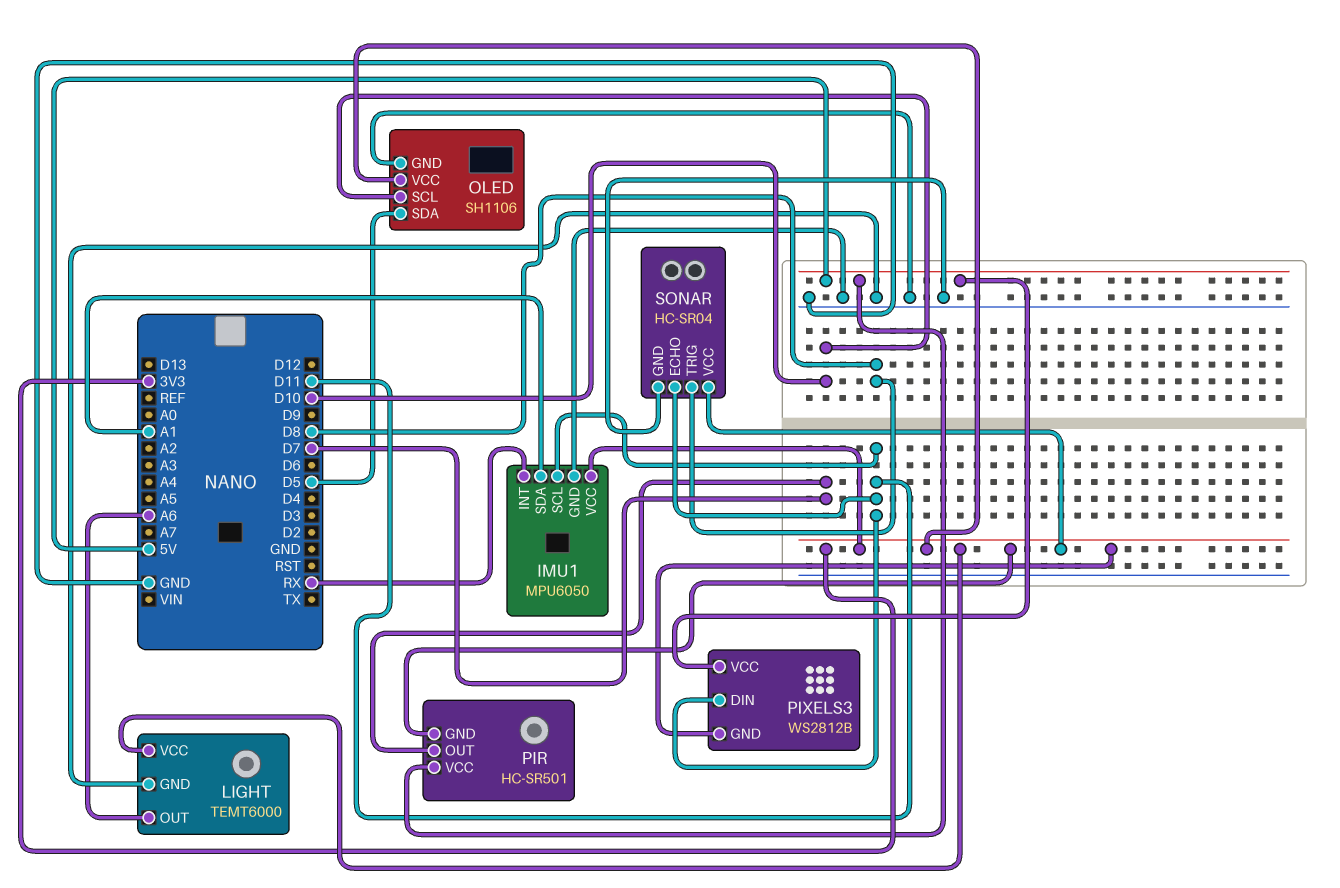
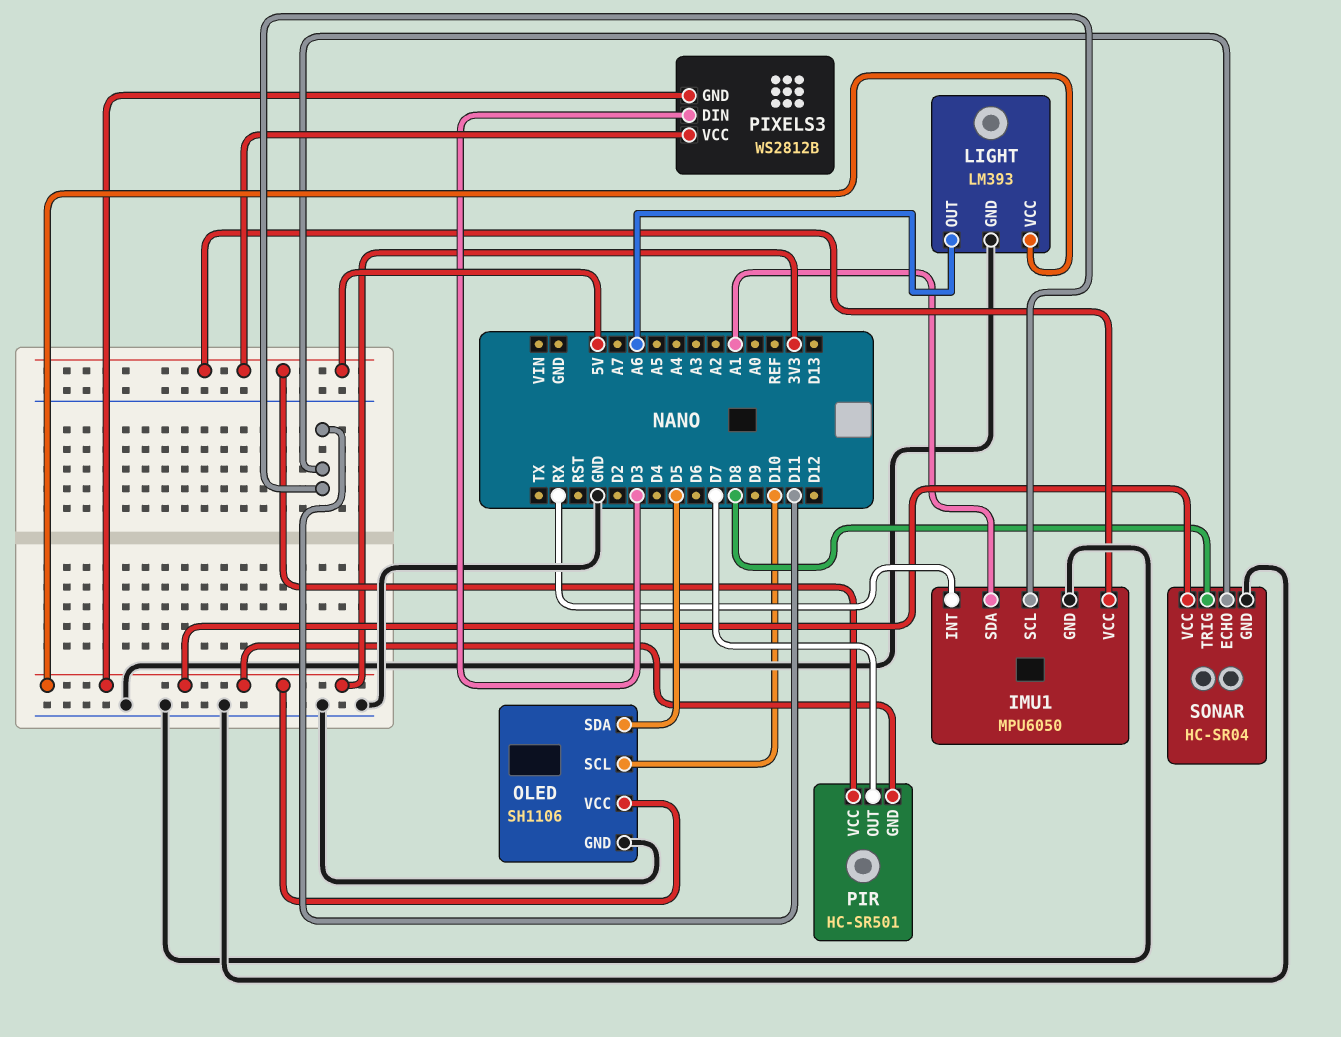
IMU1 pin VCC: 3V3 -> 5V
LIGHT: TEMT6000 -> LM393
PIXELS3 pin DIN: D11 -> D3

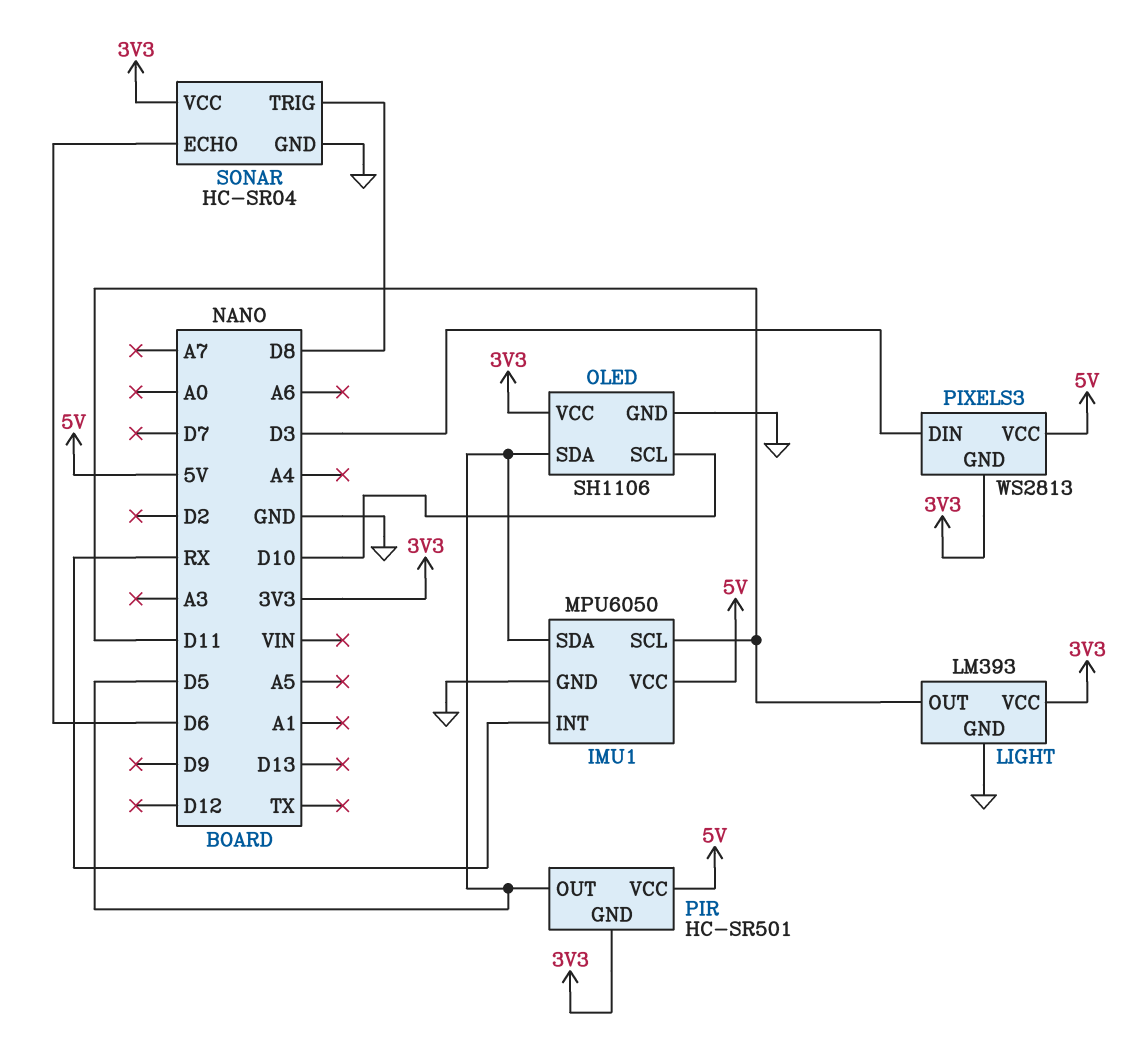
IMU1 pin SDA: A1 -> D5
LIGHT pin OUT: A6 -> D11
PIR pin OUT: D7 -> D5
PIXELS3: WS2812B -> WS2813
SONAR pin ECHO: D11 -> D6

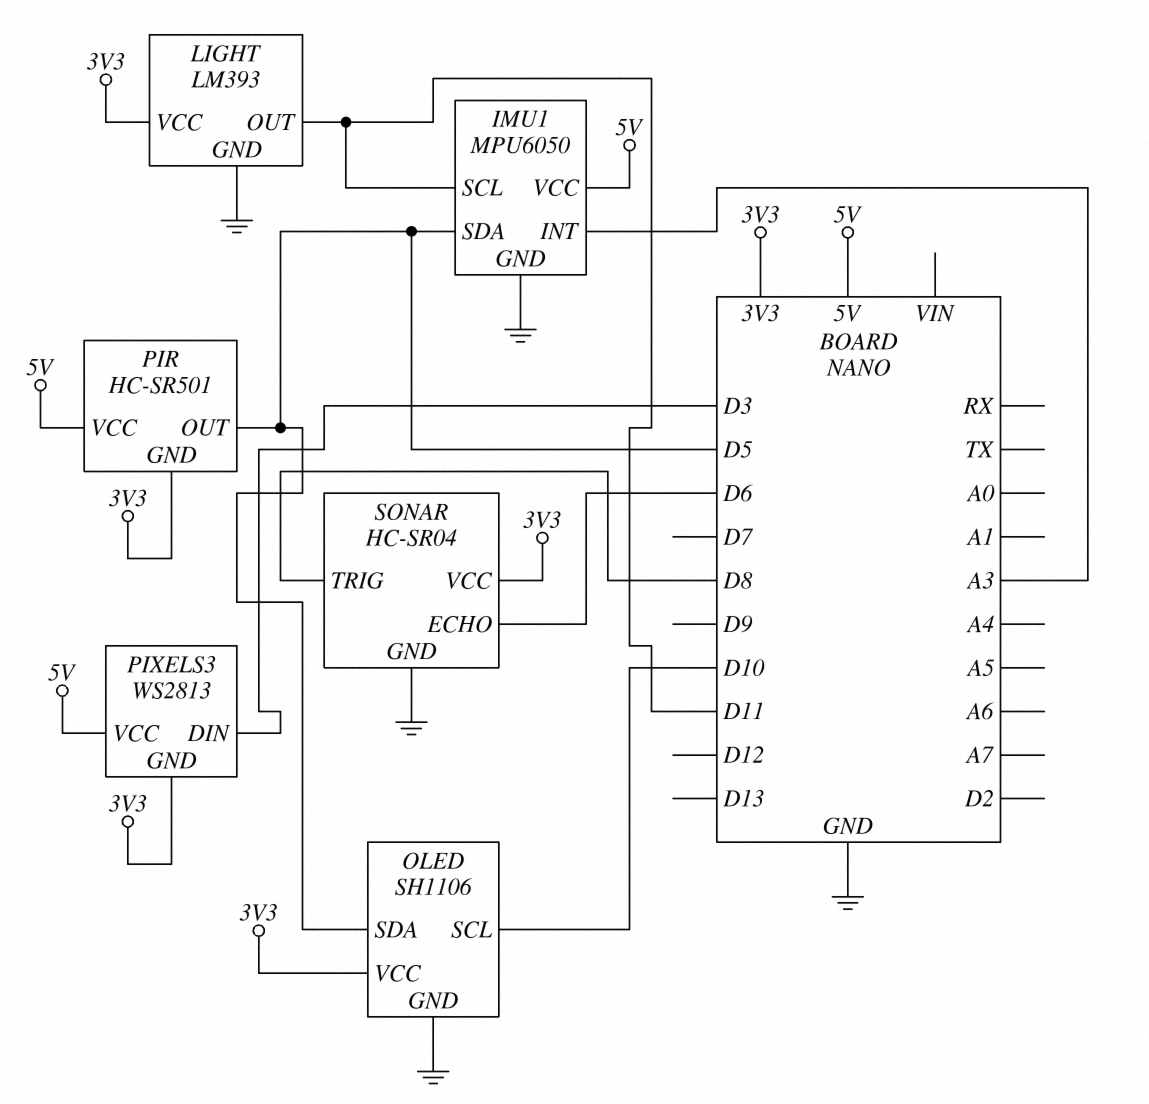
IMU1 pin INT: RX -> A3

